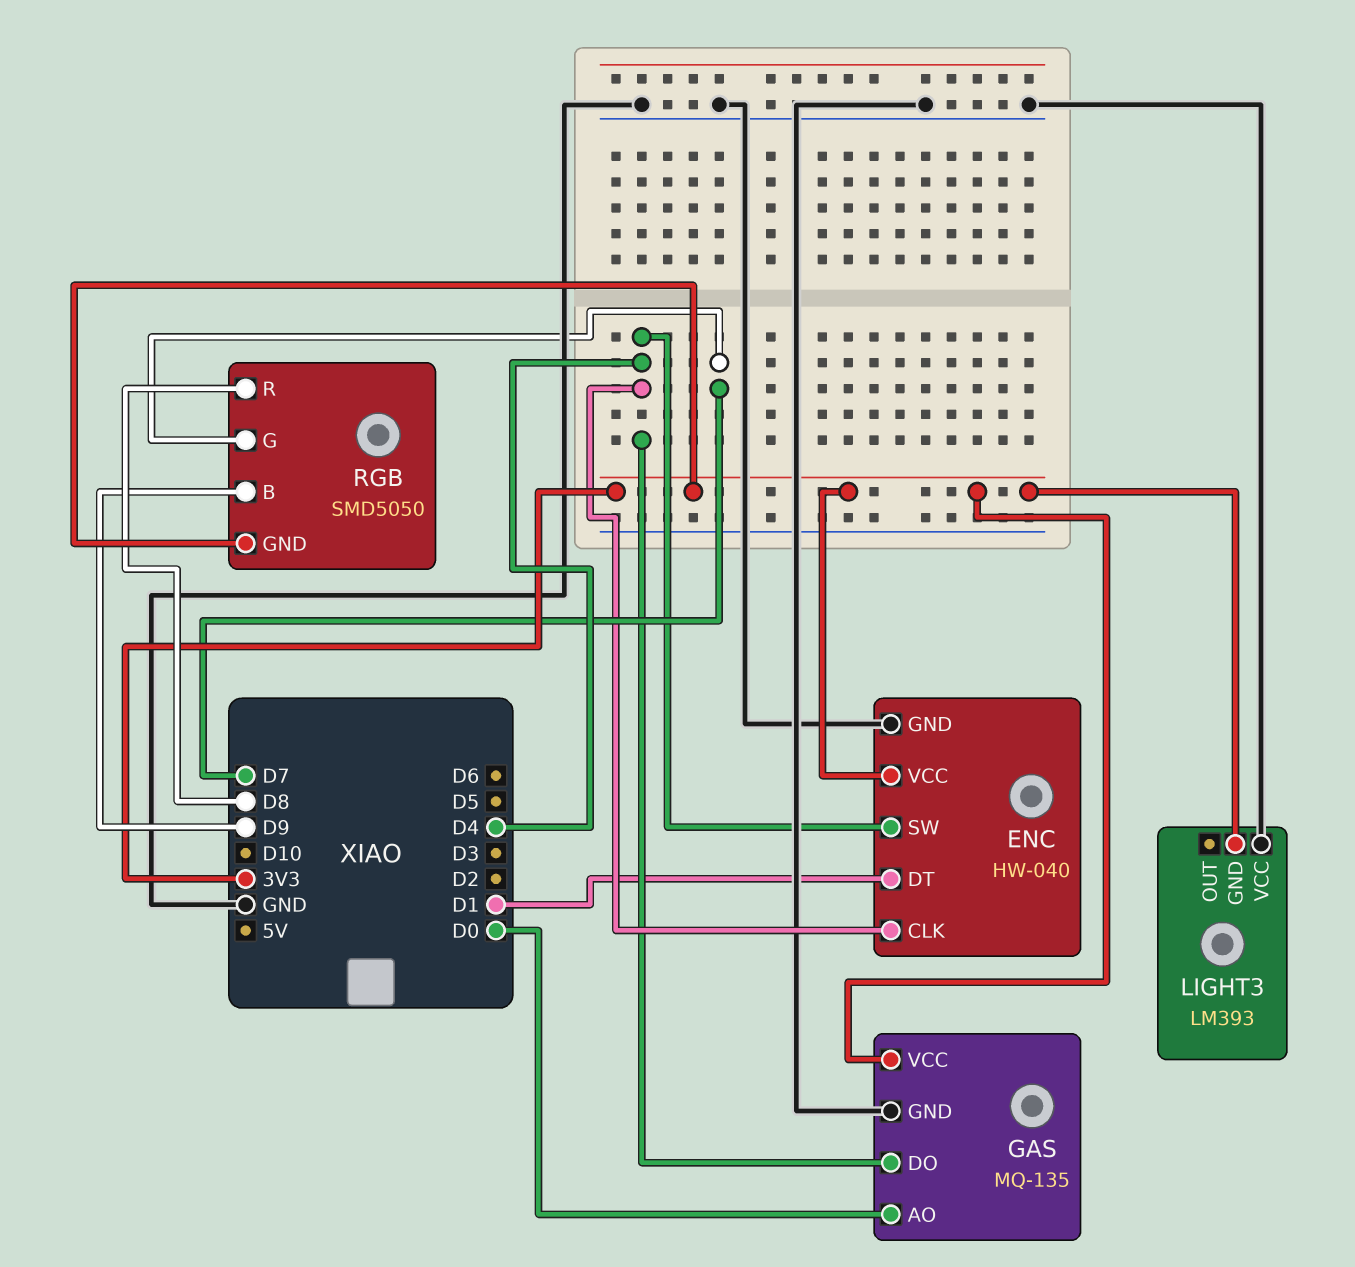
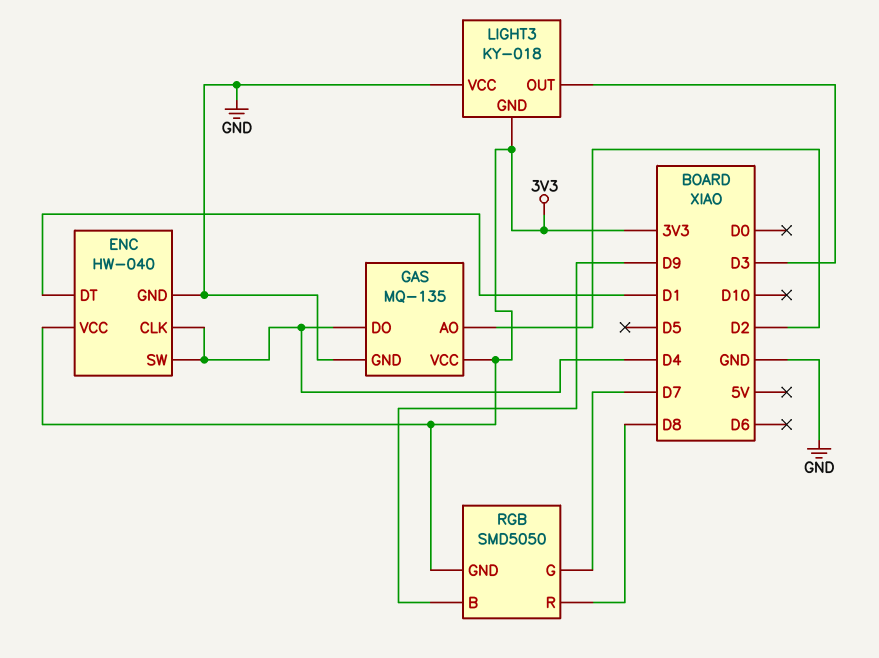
GAS pin AO: D0 -> D2
LIGHT3: LM393 -> KY-018
LIGHT3 pin OUT: none -> D3

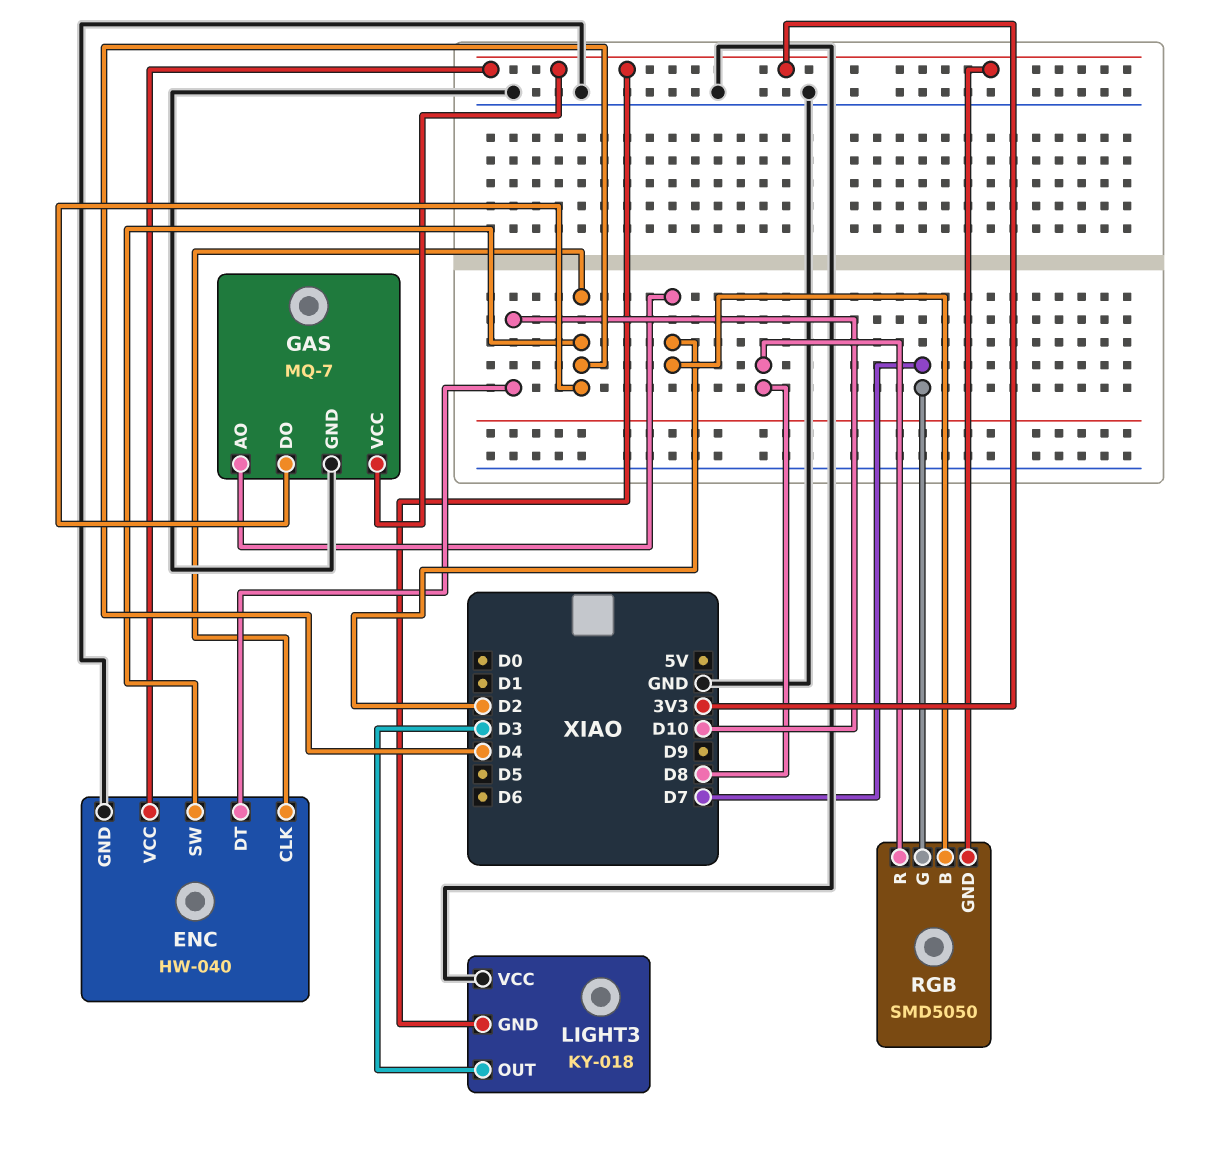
ENC pin DT: D1 -> D10
GAS: MQ-135 -> MQ-7
RGB pin B: D9 -> D2

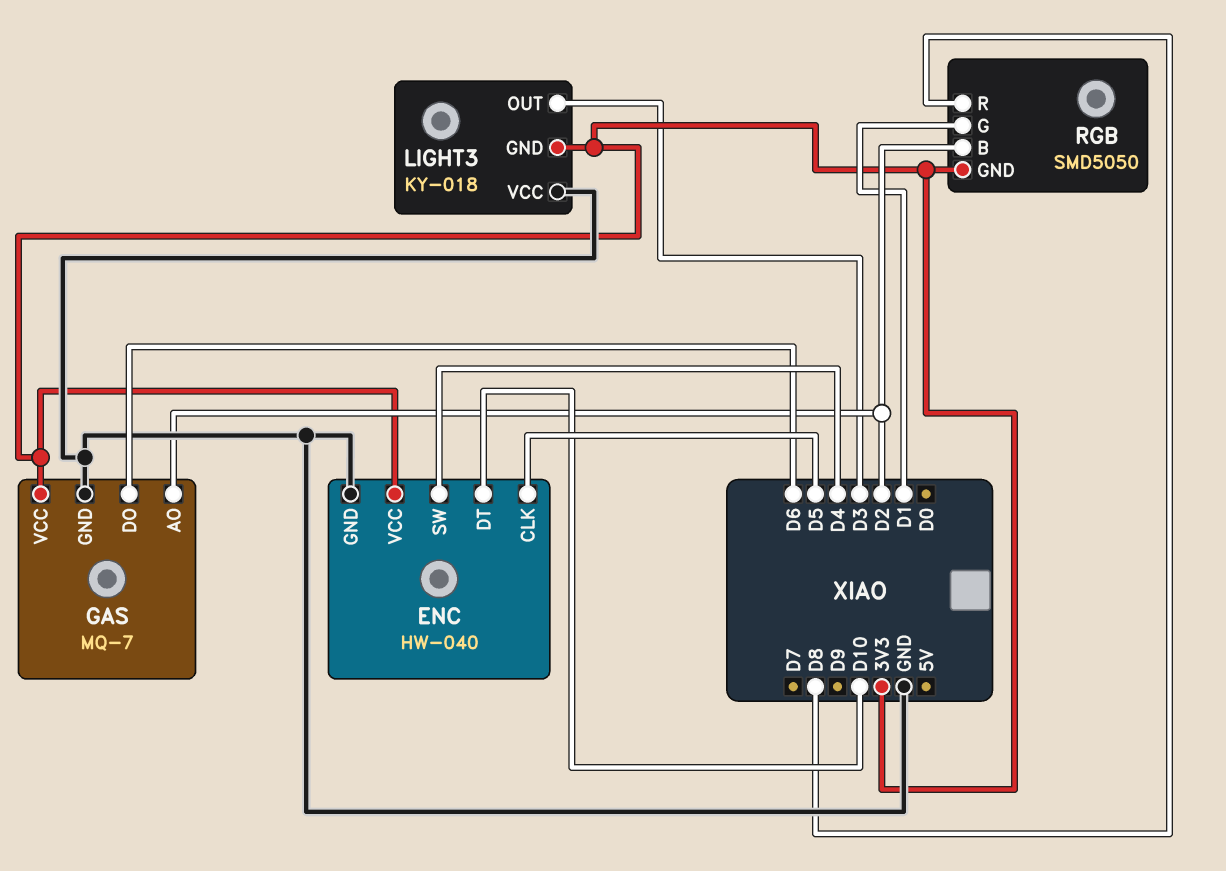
ENC pin CLK: D4 -> D5
GAS pin DO: D4 -> D6
RGB pin G: D7 -> D1

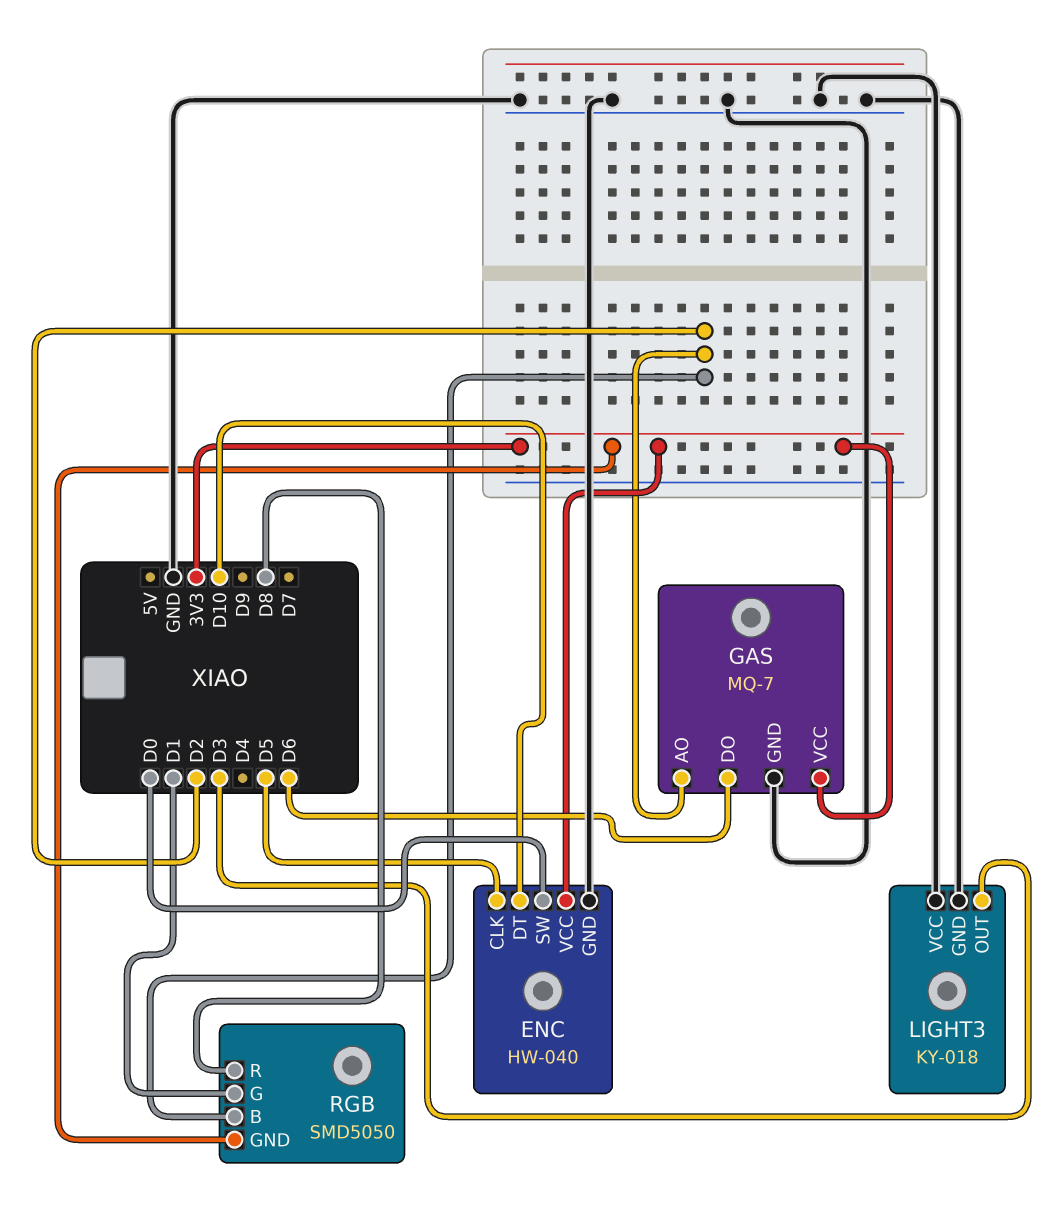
ENC pin SW: D4 -> D0
LIGHT3 pin GND: 3V3 -> GND

